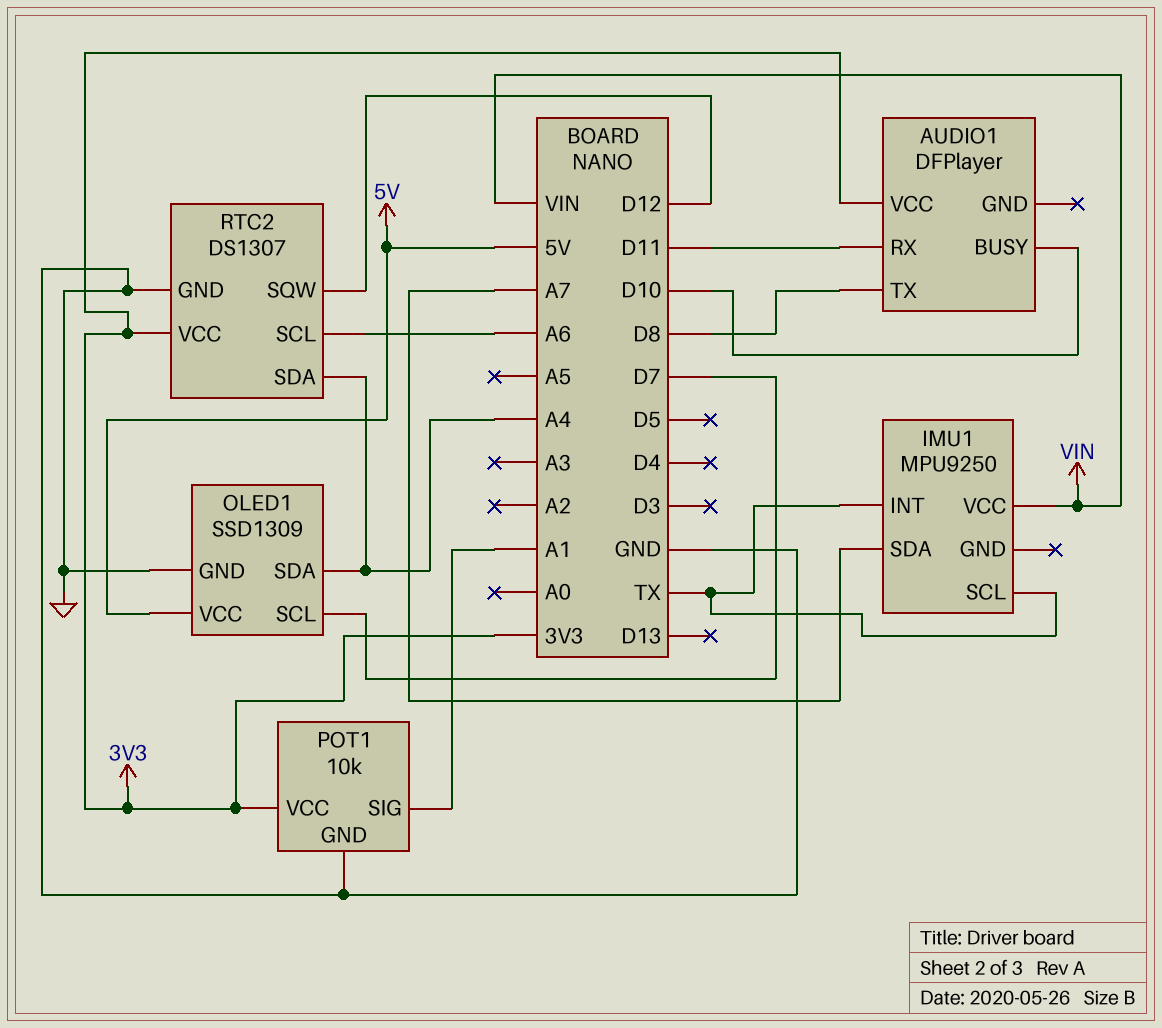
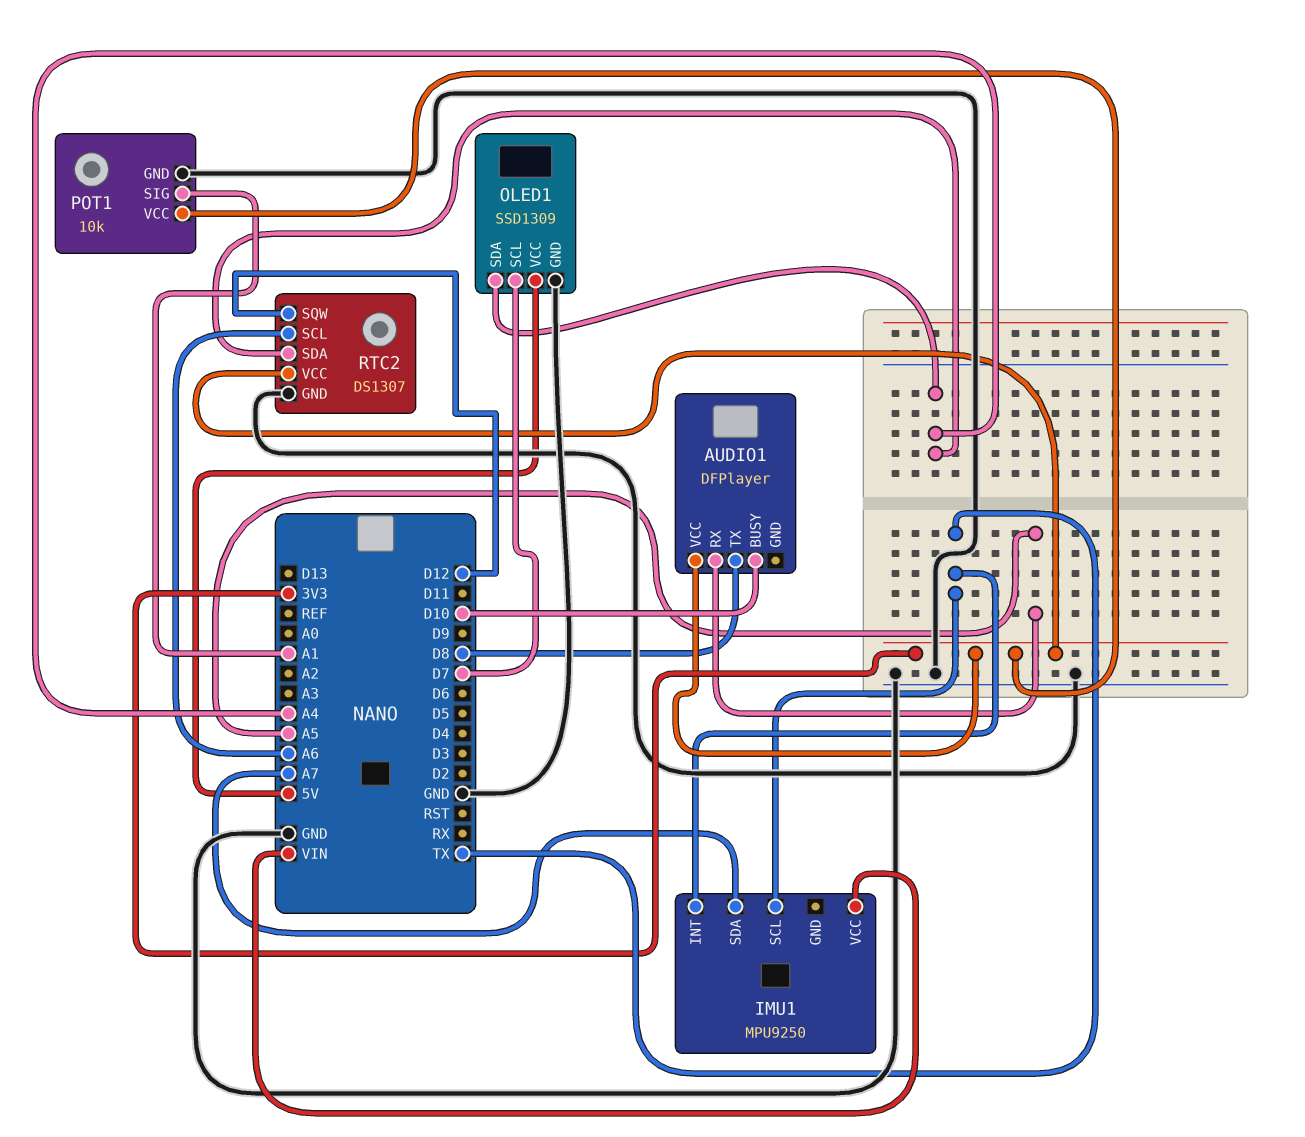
AUDIO1 pin RX: D11 -> A5

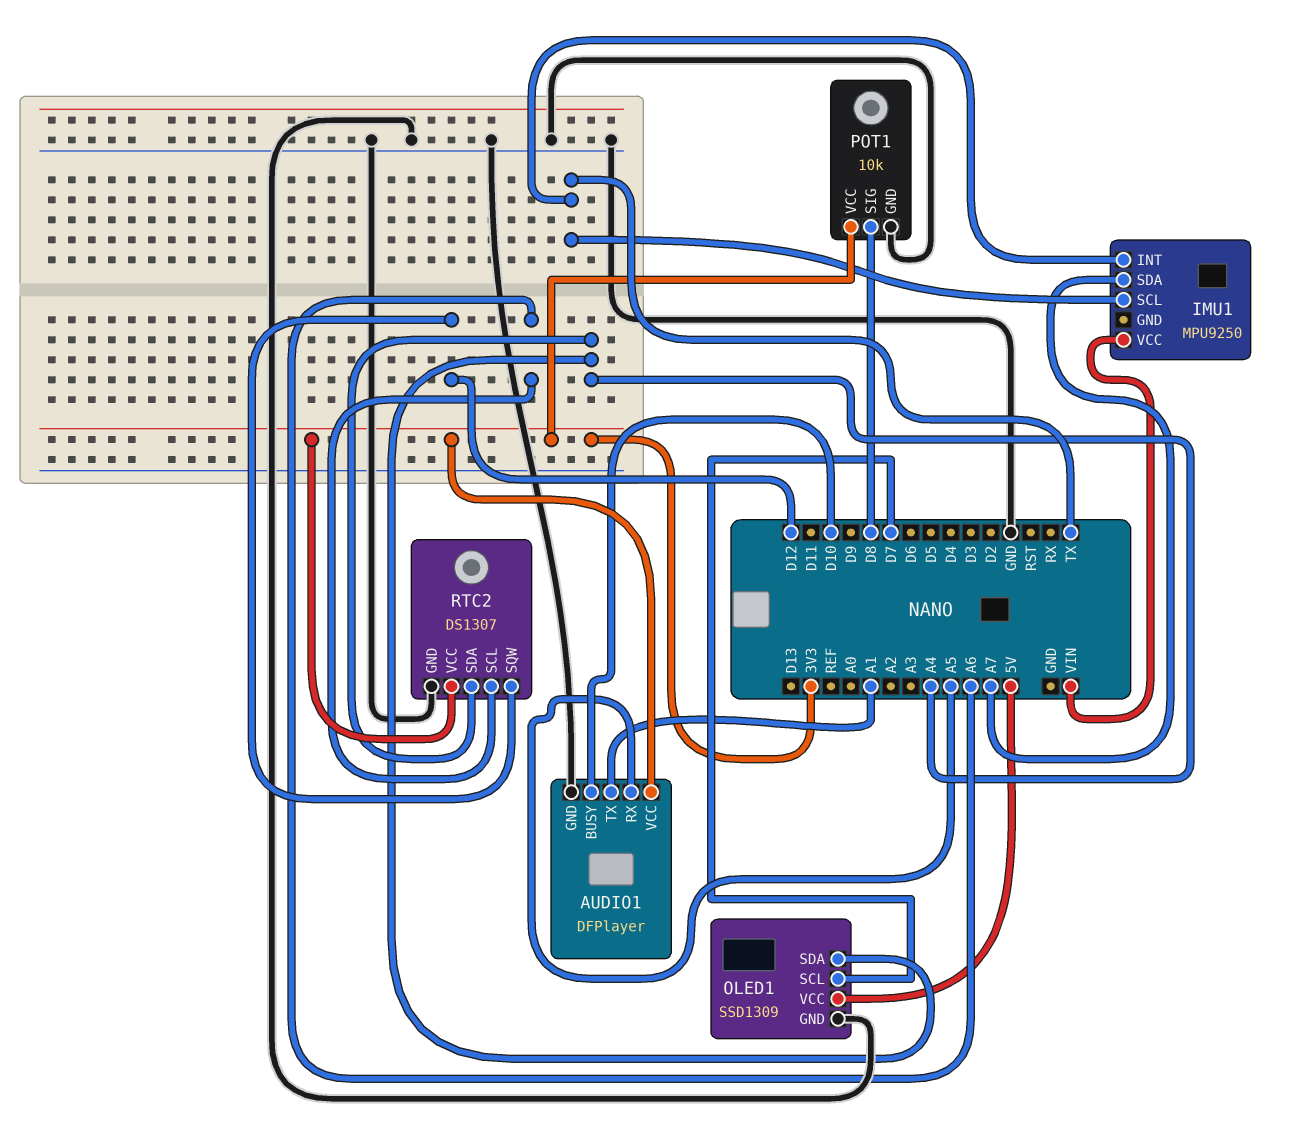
AUDIO1 pin GND: none -> GND
AUDIO1 pin TX: D8 -> A1
POT1 pin SIG: A1 -> D8

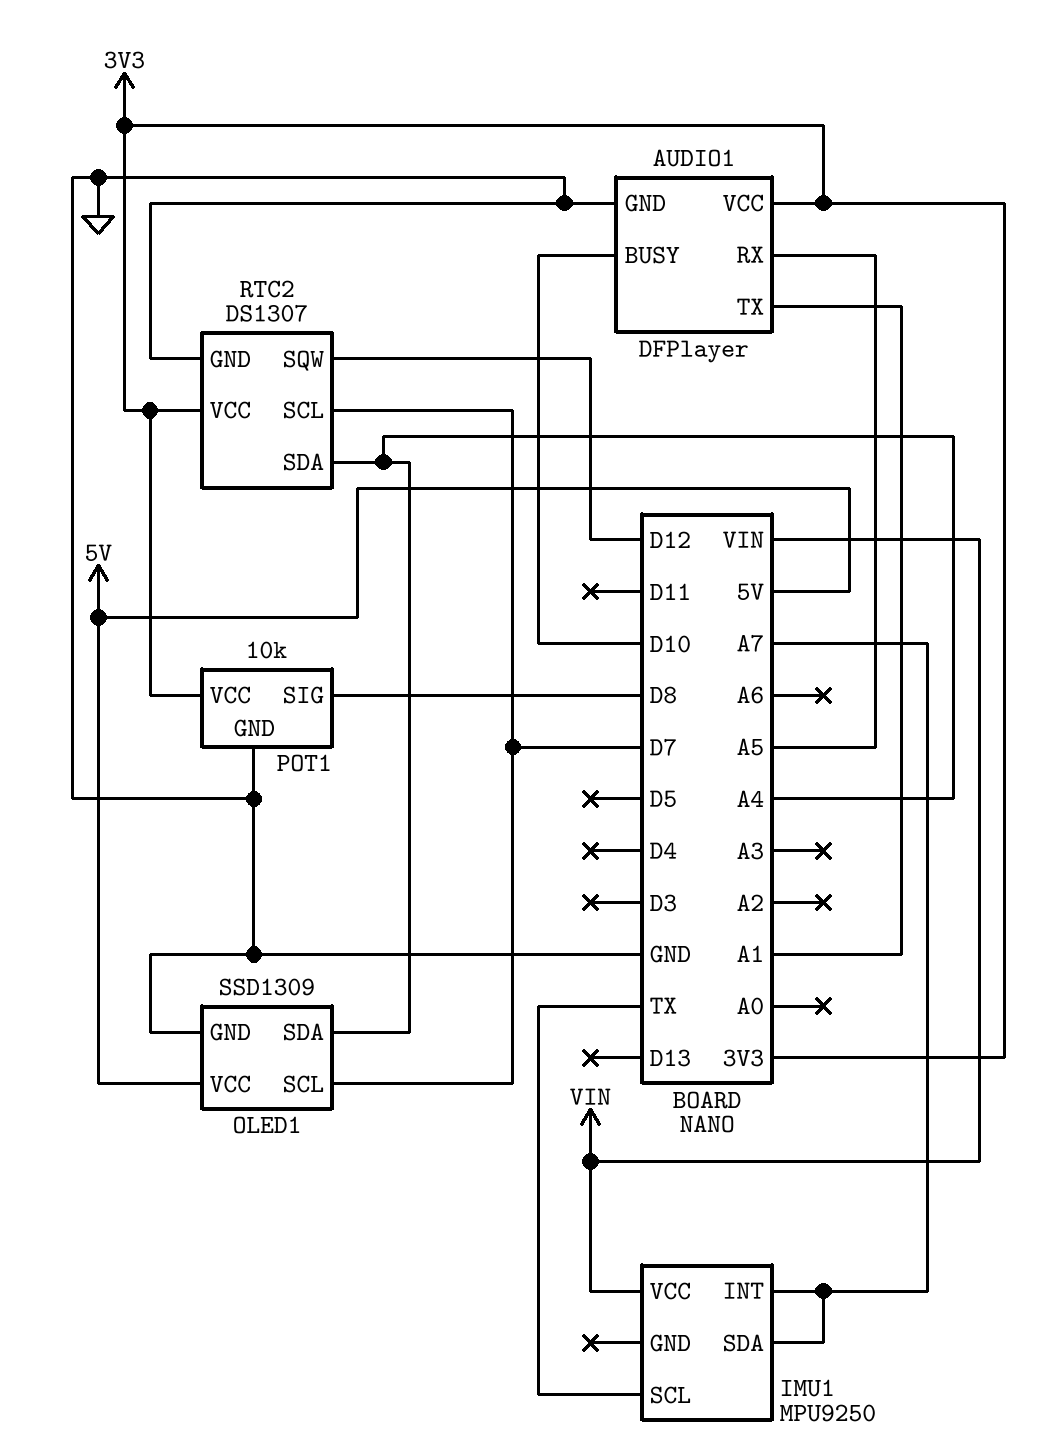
IMU1 pin INT: TX -> A7
RTC2 pin SCL: A6 -> D7

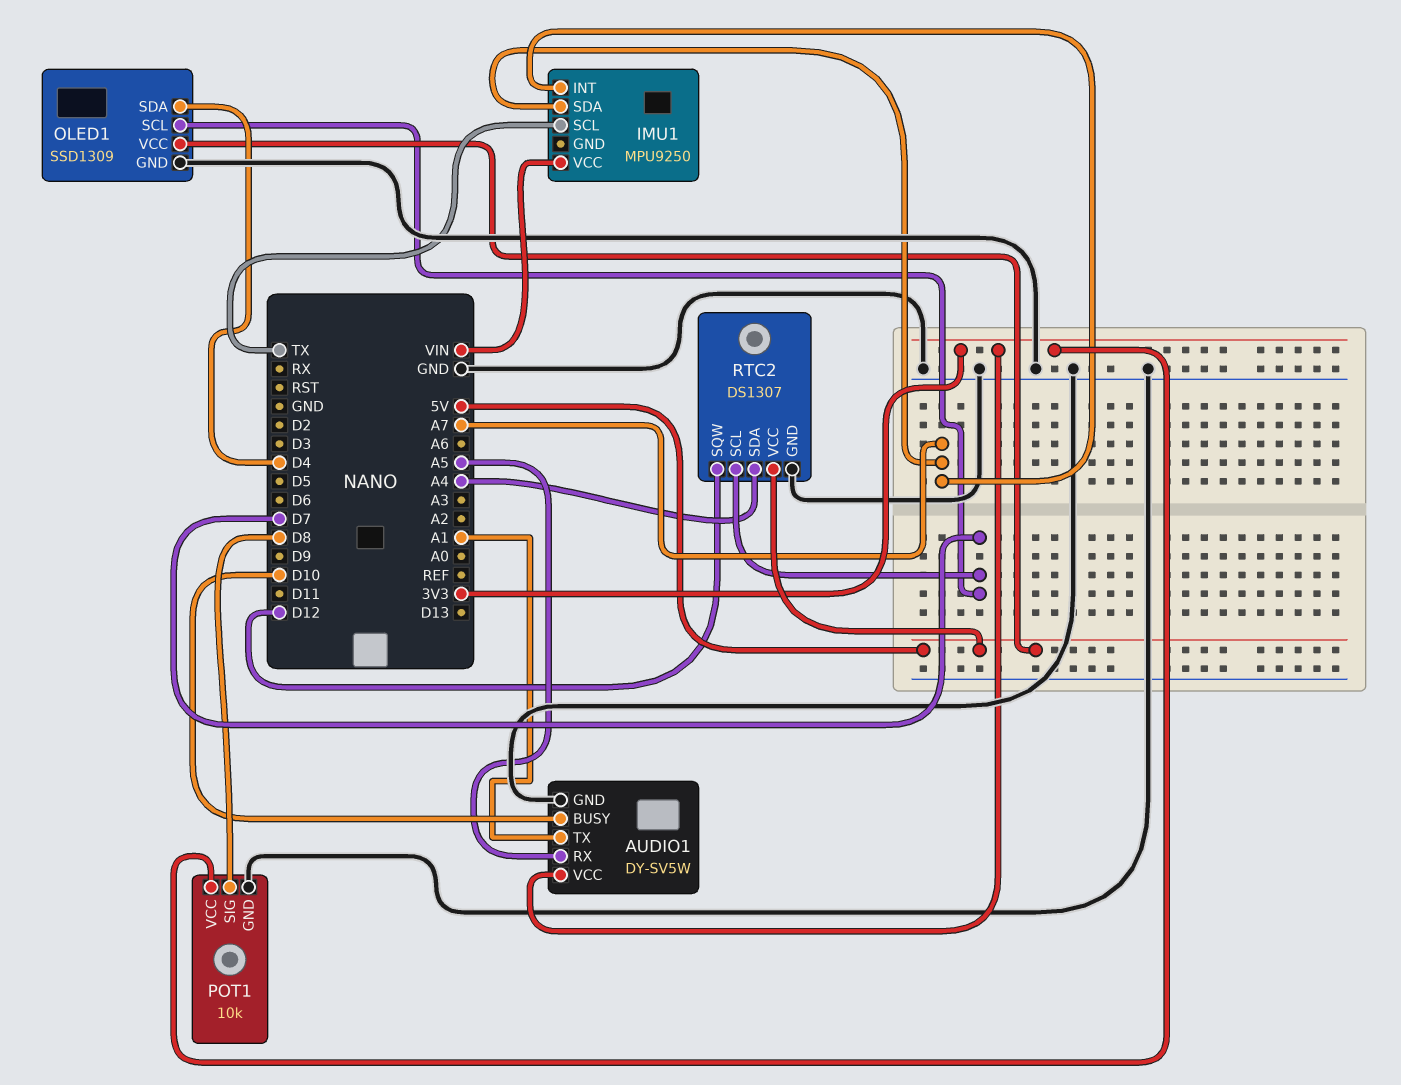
AUDIO1: DFPlayer -> DY-SV5W
OLED1 pin SDA: A4 -> D4
RTC2 pin VCC: 3V3 -> 5V

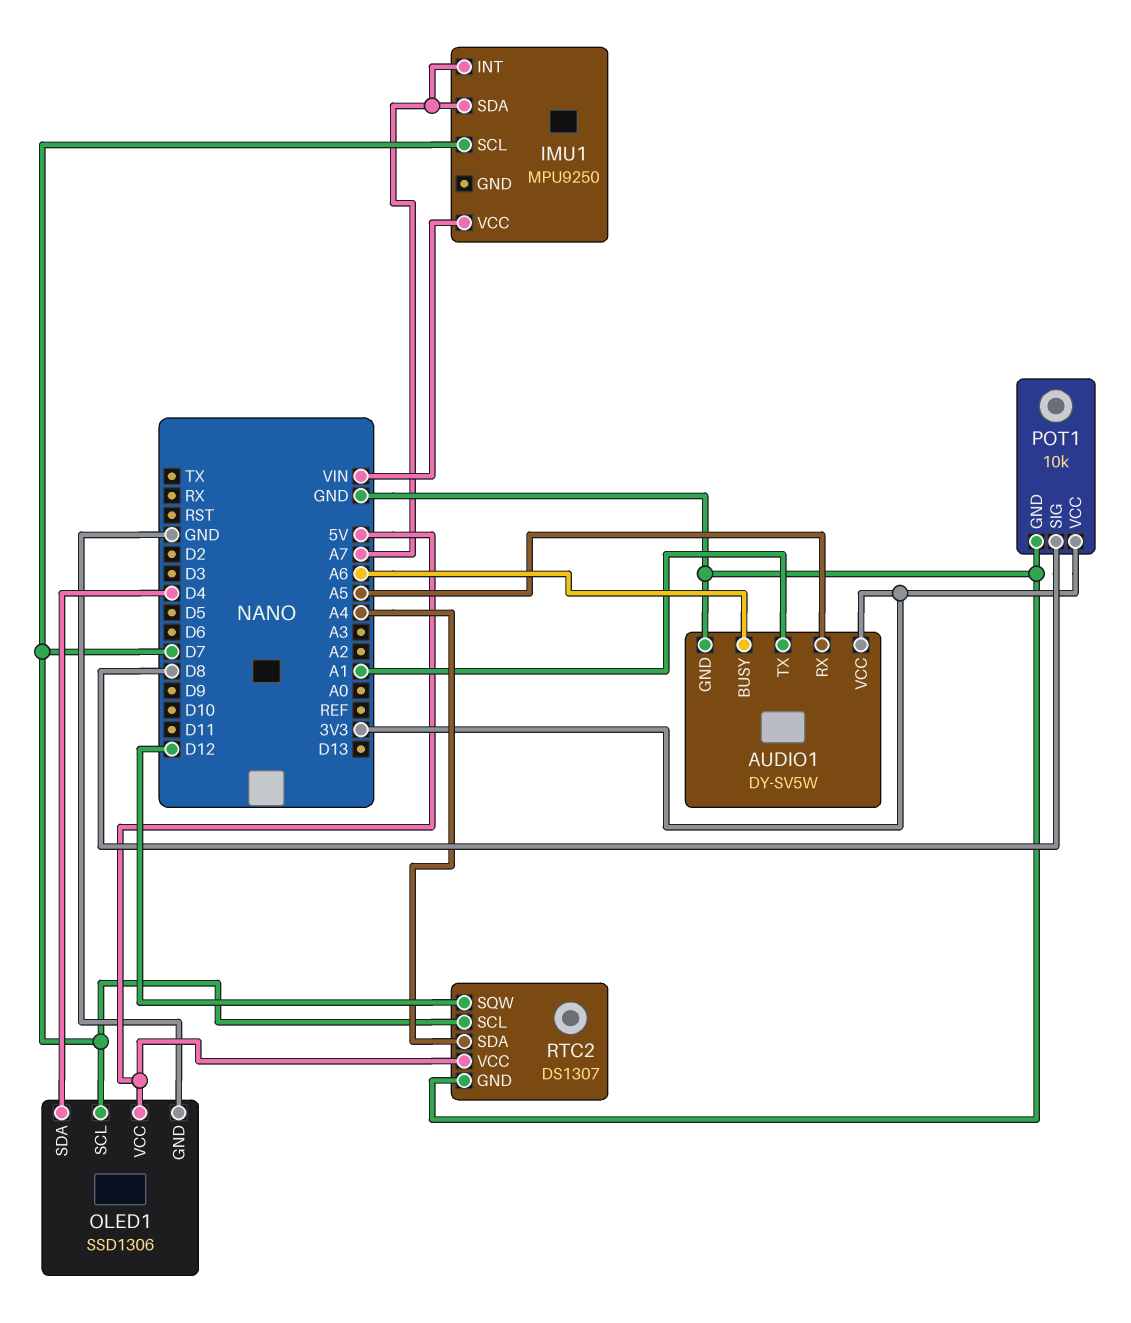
AUDIO1 pin BUSY: D10 -> A6
IMU1 pin SCL: TX -> D7
OLED1: SSD1309 -> SSD1306

